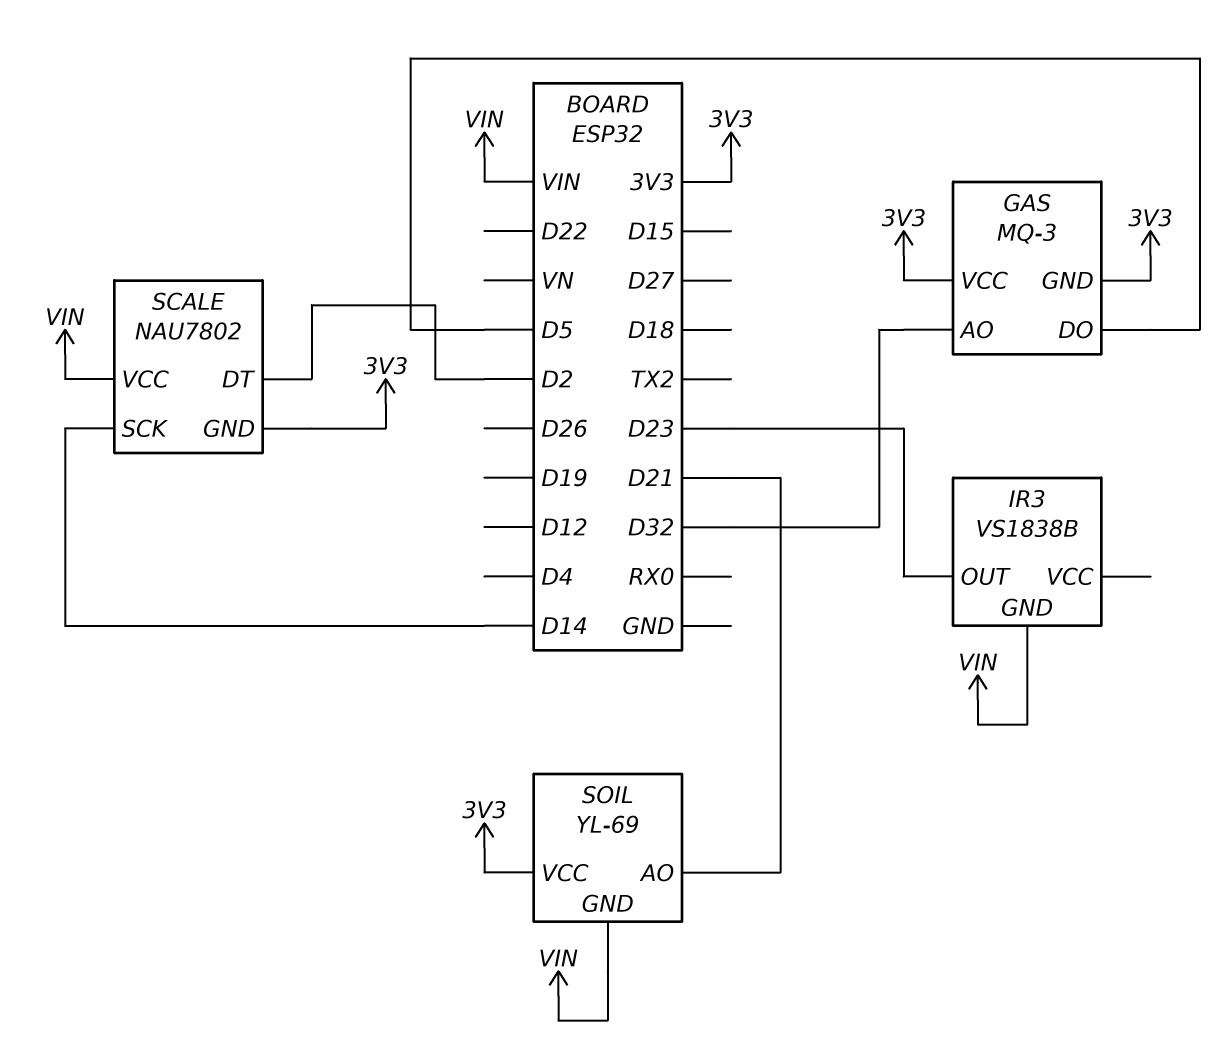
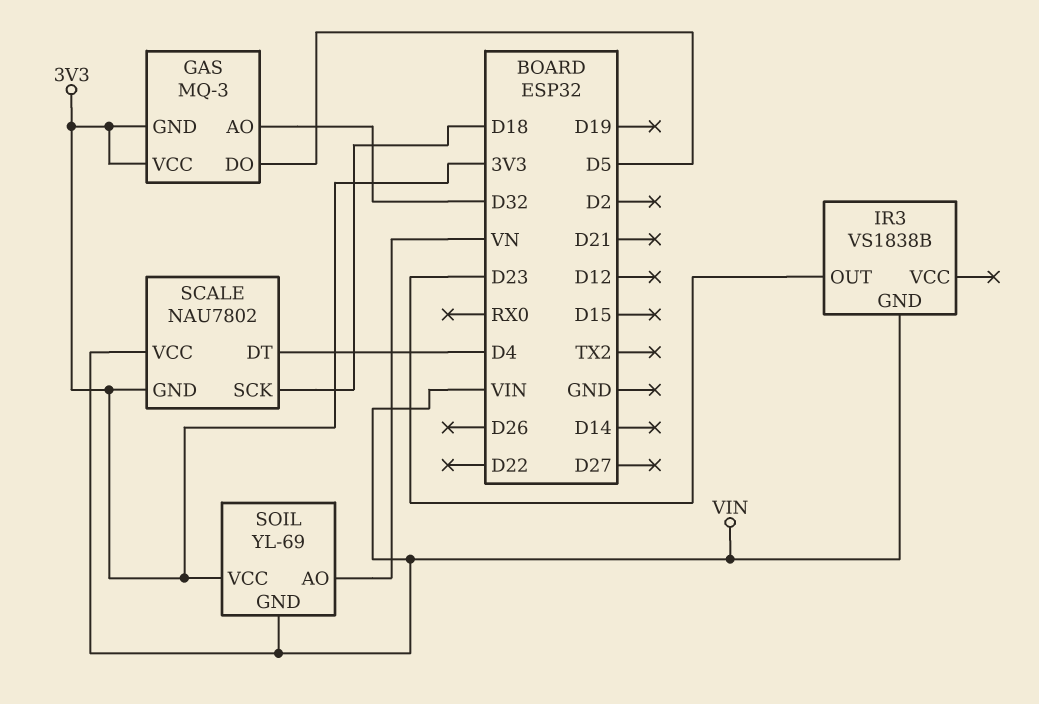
SCALE pin DT: D2 -> D4
SCALE pin SCK: D14 -> D18
SOIL pin AO: D21 -> VN

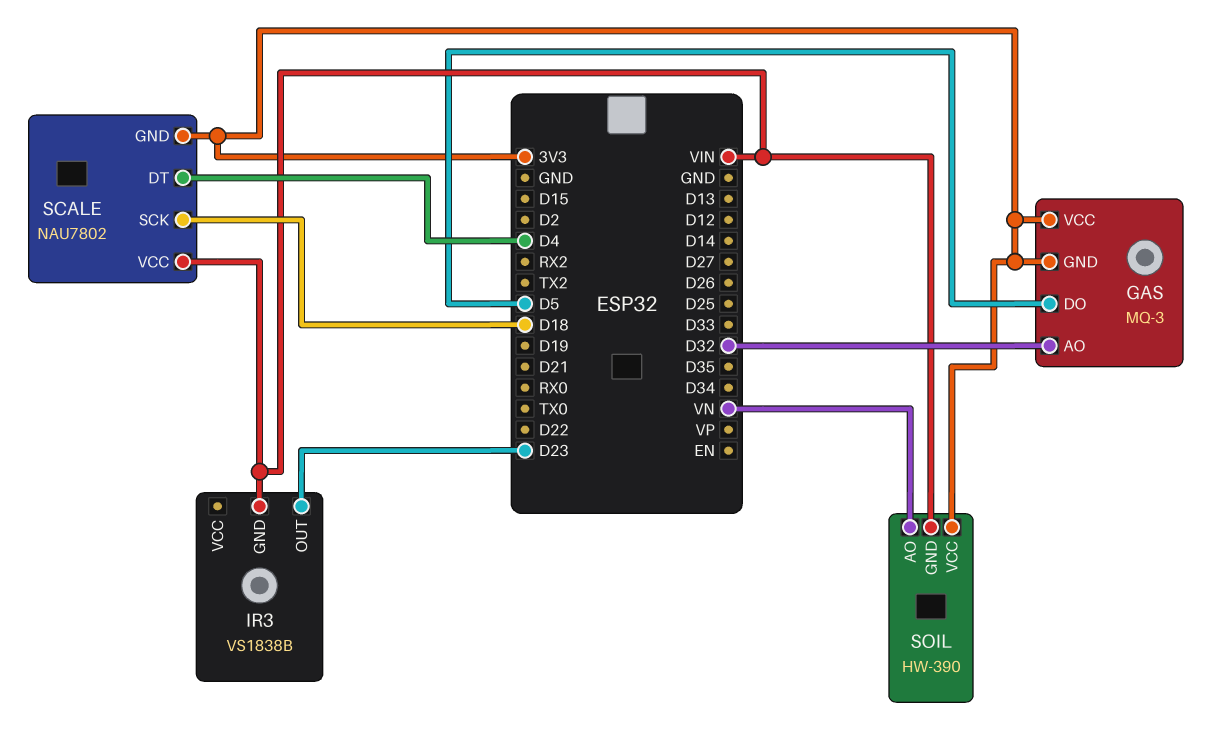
SOIL: YL-69 -> HW-390

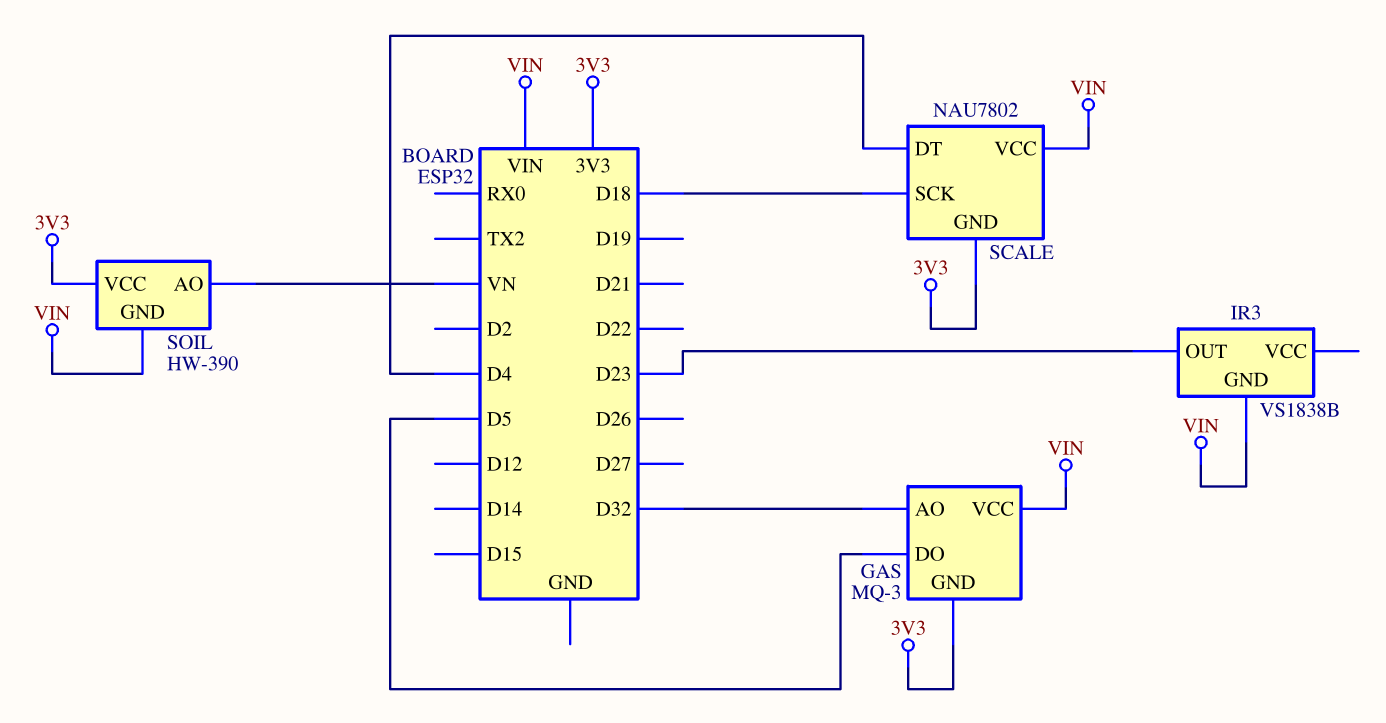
GAS pin VCC: 3V3 -> VIN

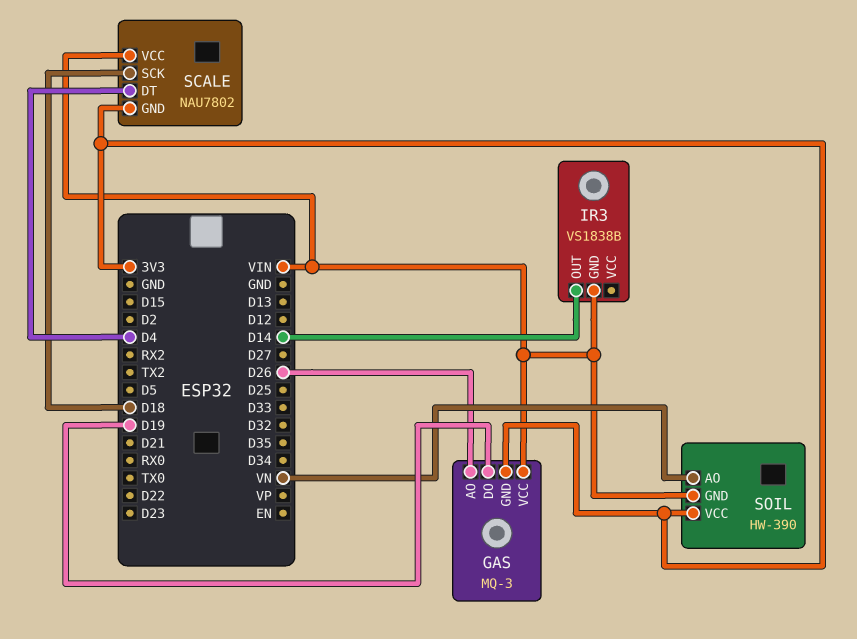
GAS pin AO: D32 -> D26
GAS pin DO: D5 -> D19
IR3 pin OUT: D23 -> D14

